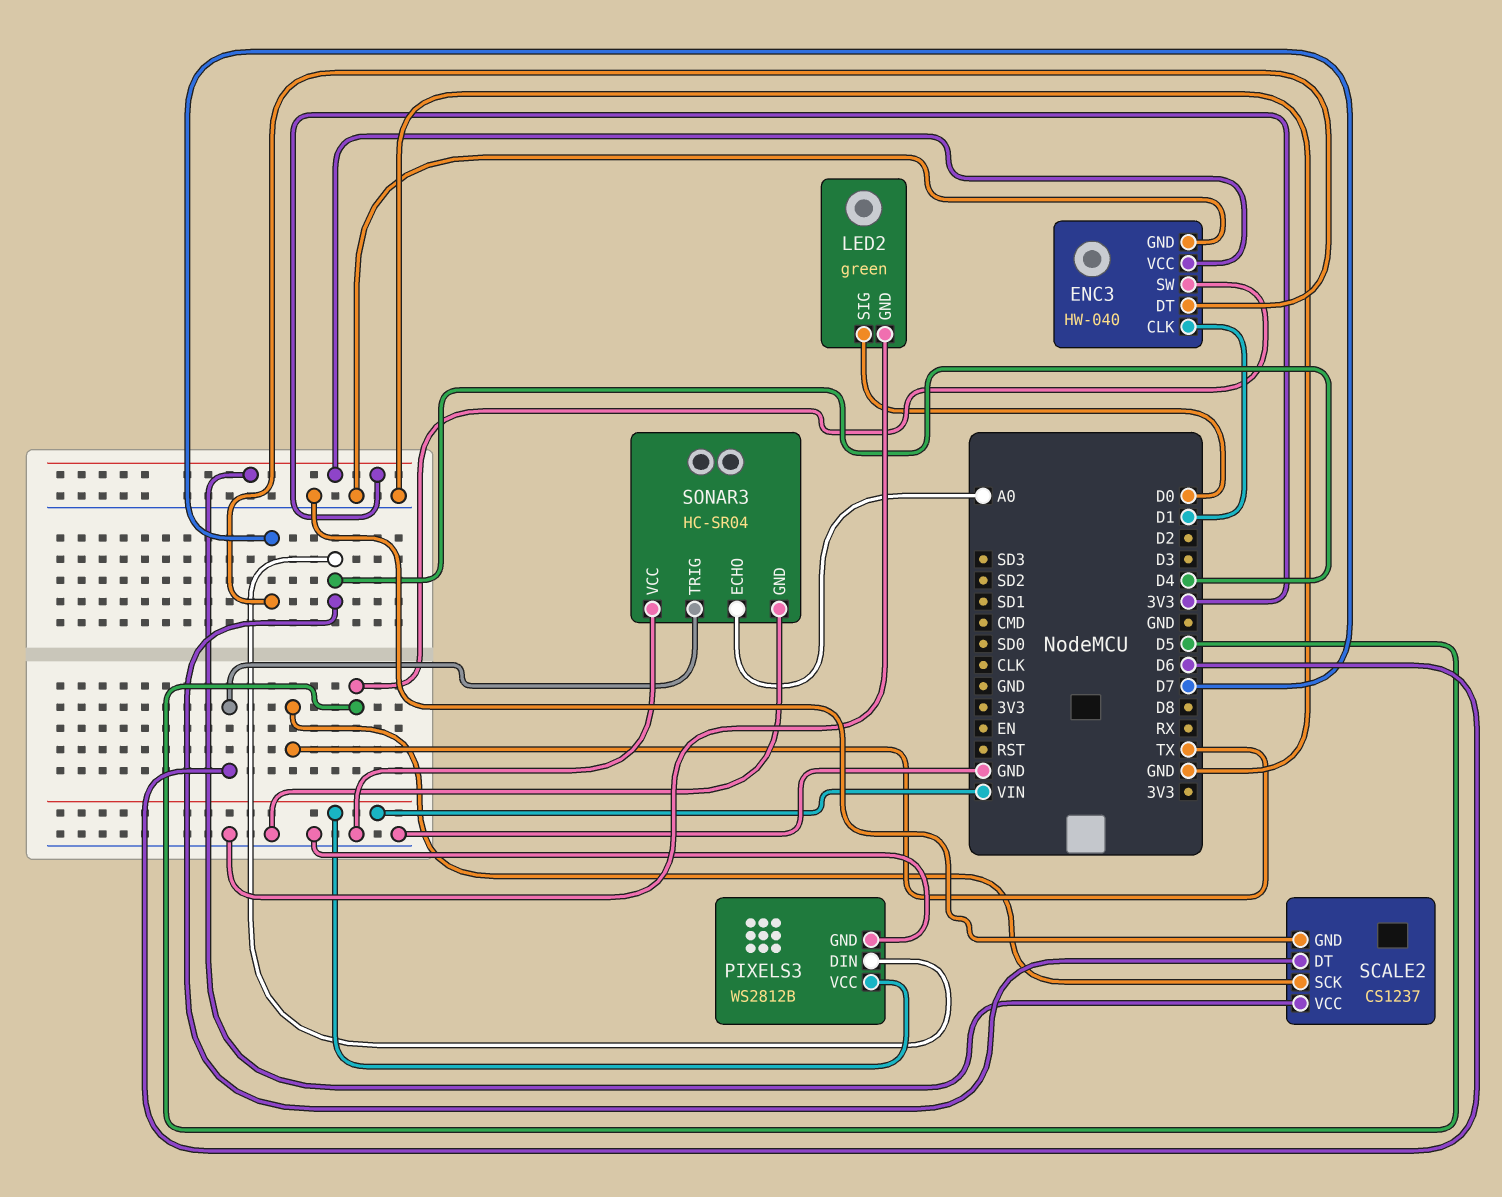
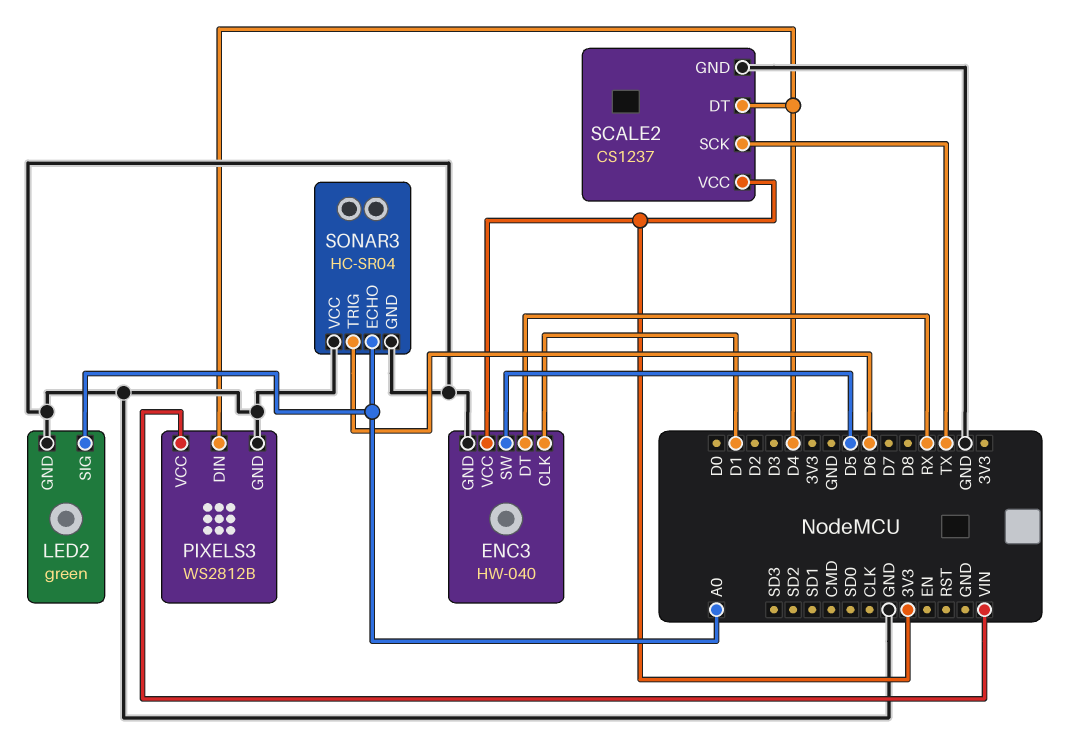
ENC3 pin DT: D7 -> RX
LED2 pin SIG: D0 -> A0

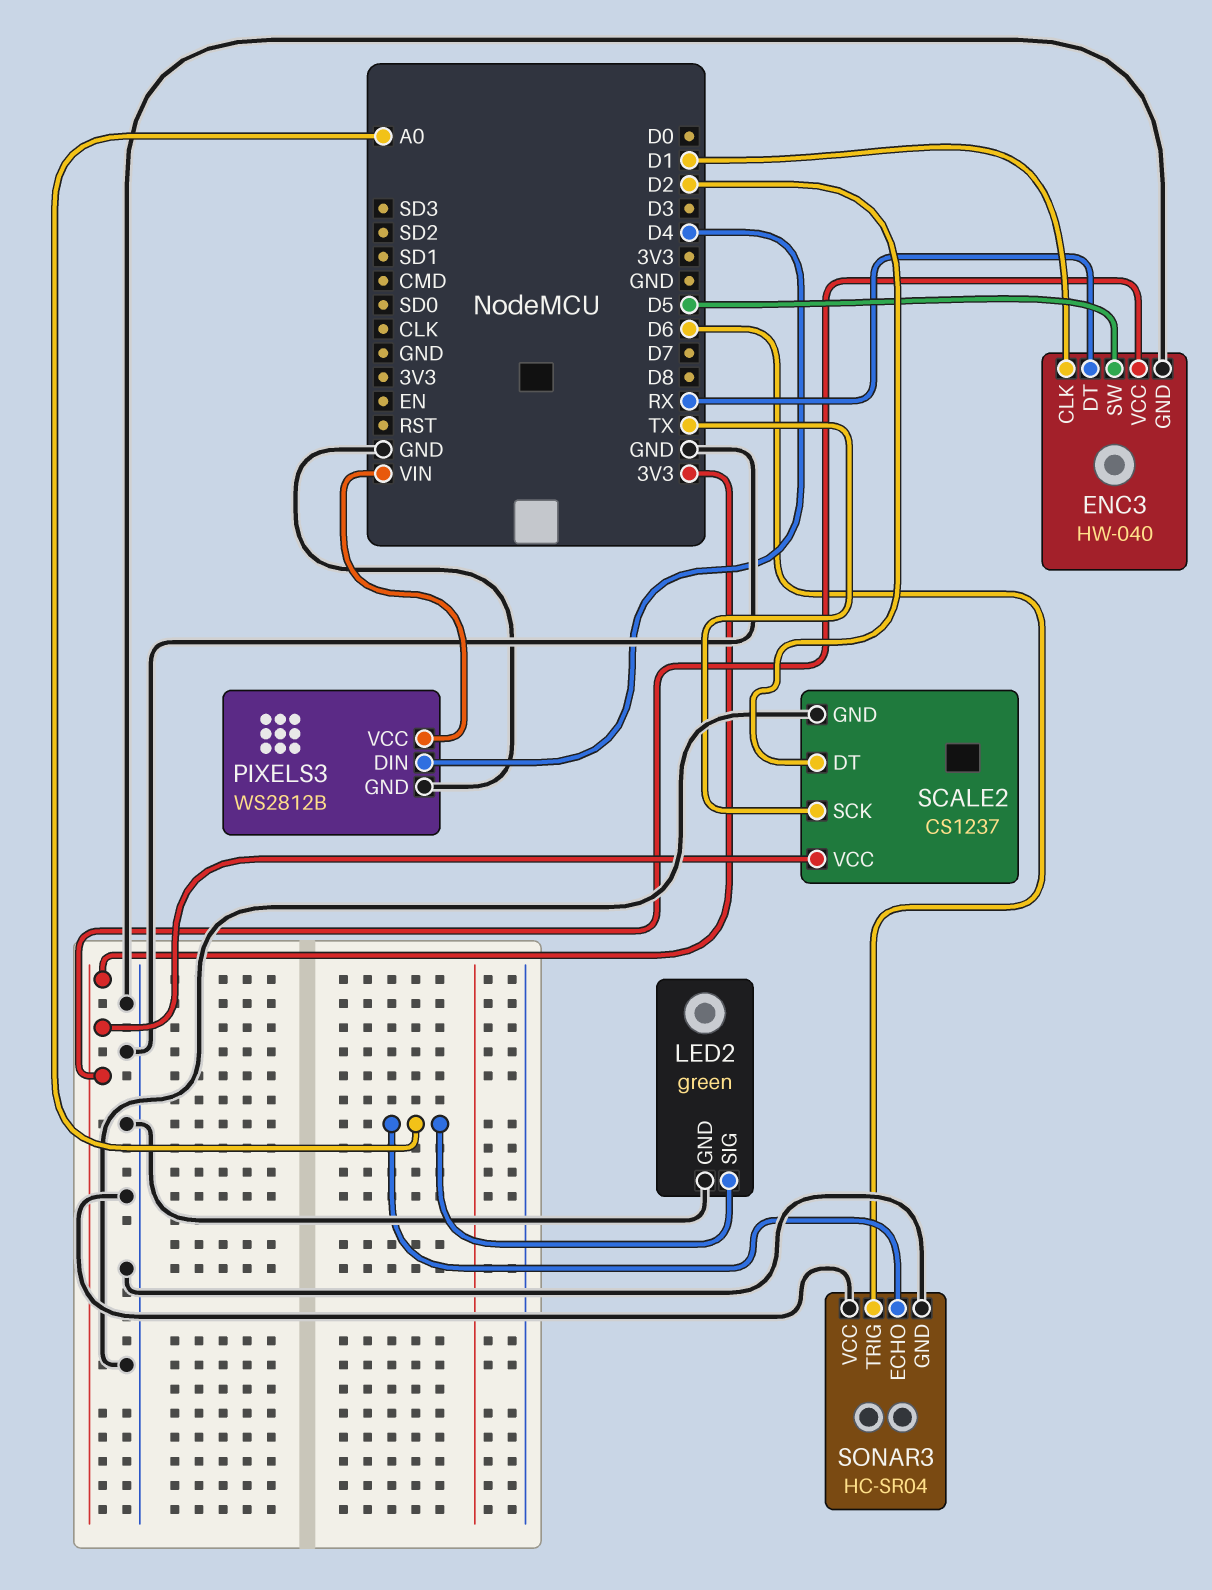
SCALE2 pin DT: D4 -> D2

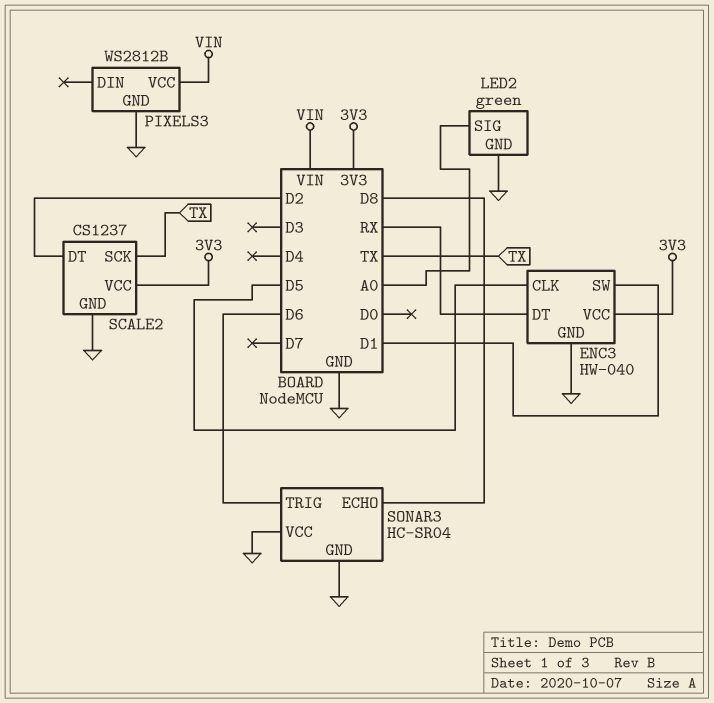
ENC3 pin CLK: D1 -> D5
ENC3 pin SW: D5 -> D1
PIXELS3 pin DIN: D4 -> none
SONAR3 pin ECHO: A0 -> D8

